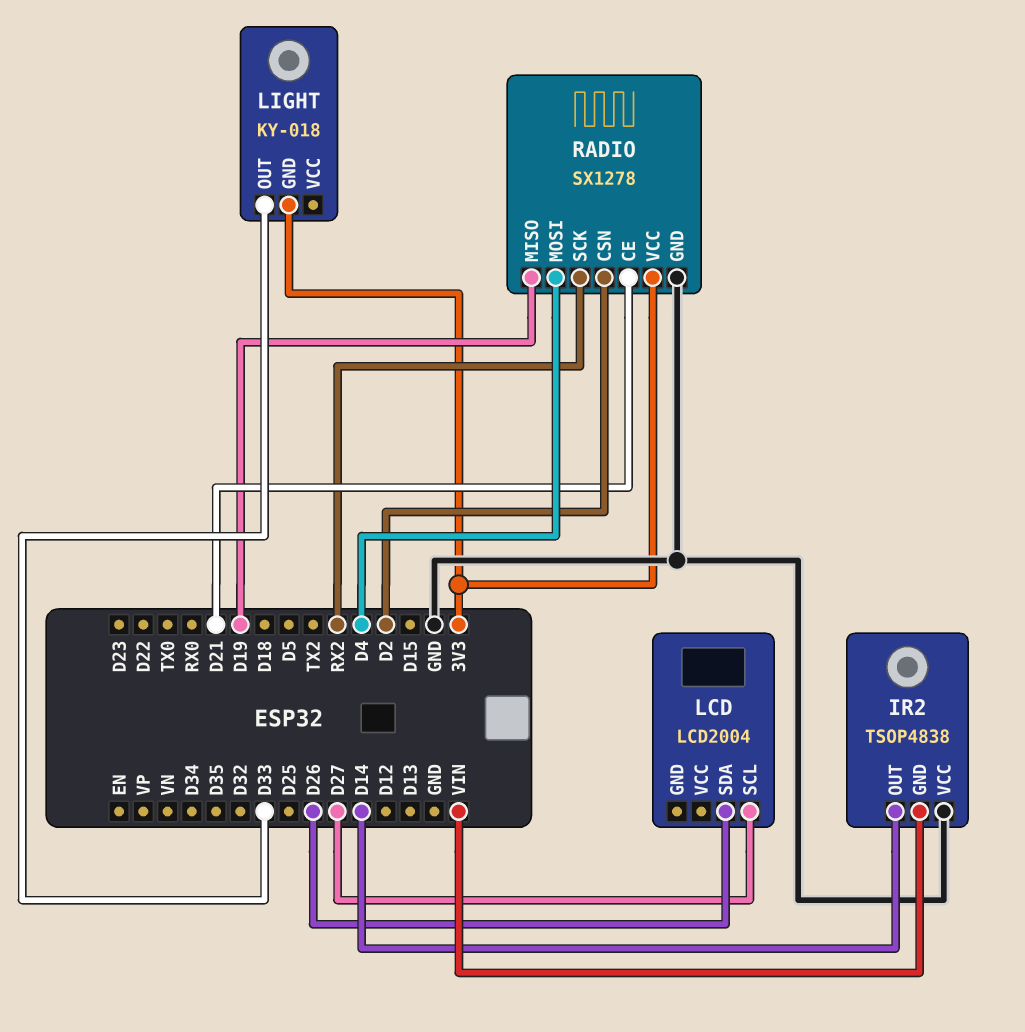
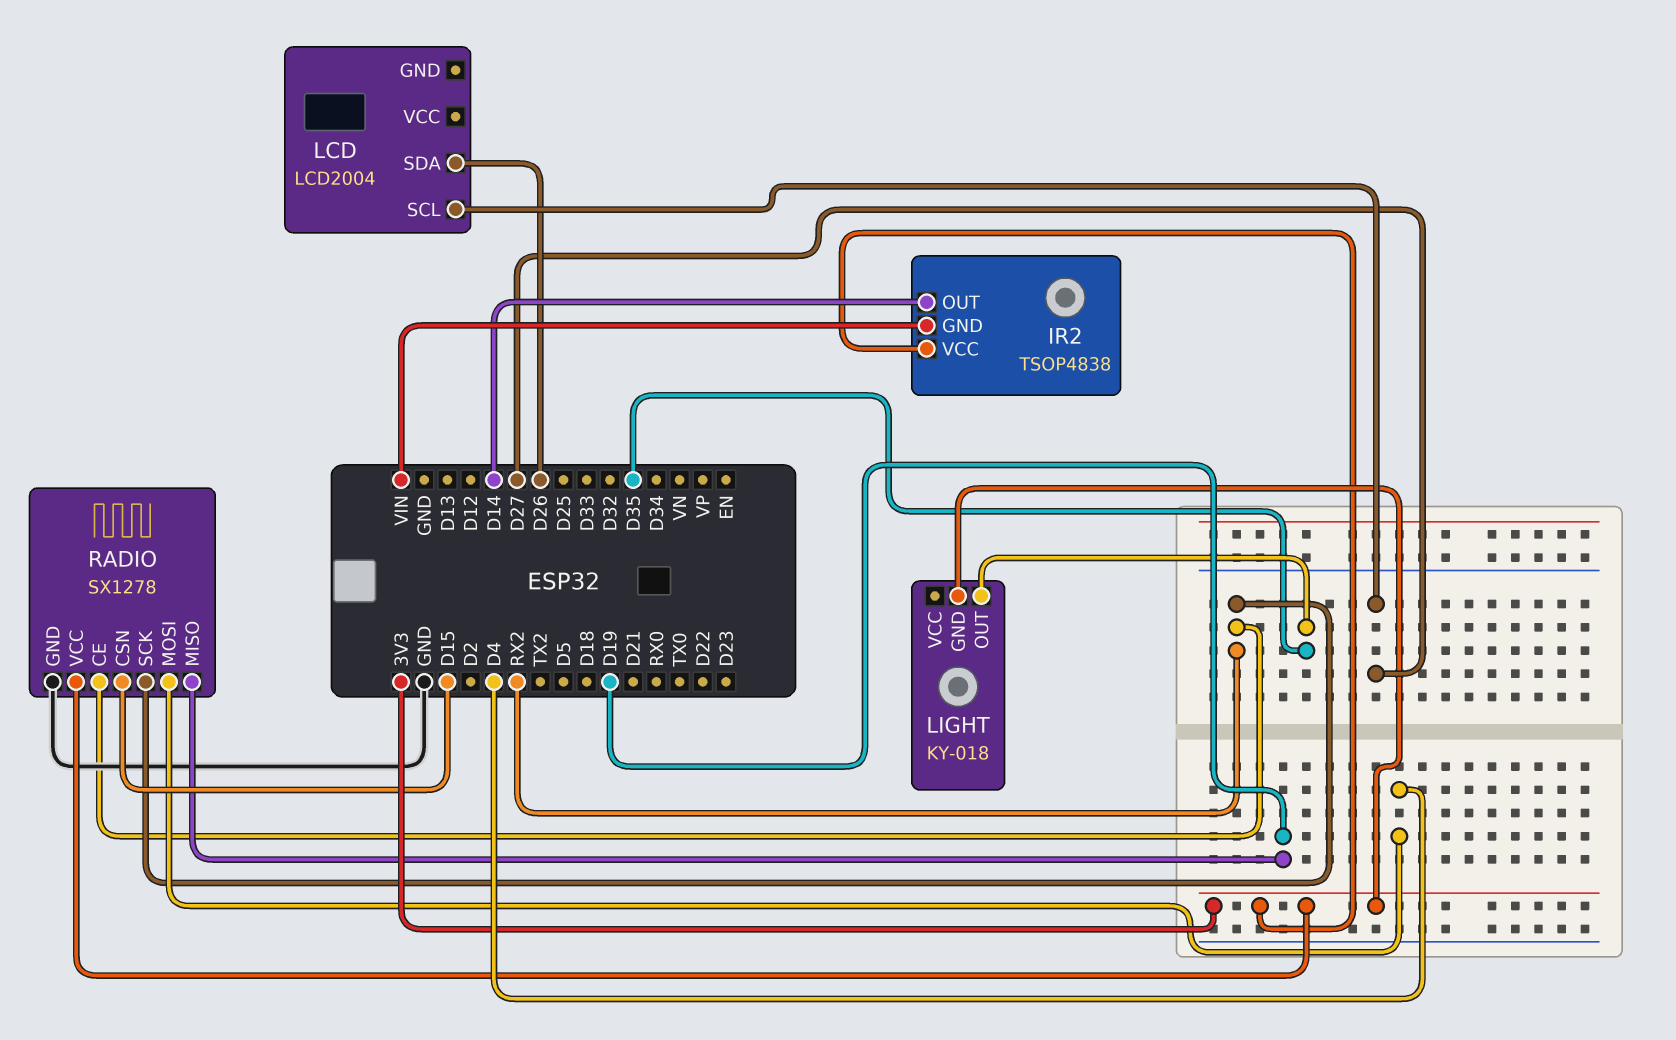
IR2 pin VCC: GND -> 3V3
LIGHT pin OUT: D33 -> D35
RADIO pin CE: D21 -> RX2
RADIO pin CSN: D2 -> D15

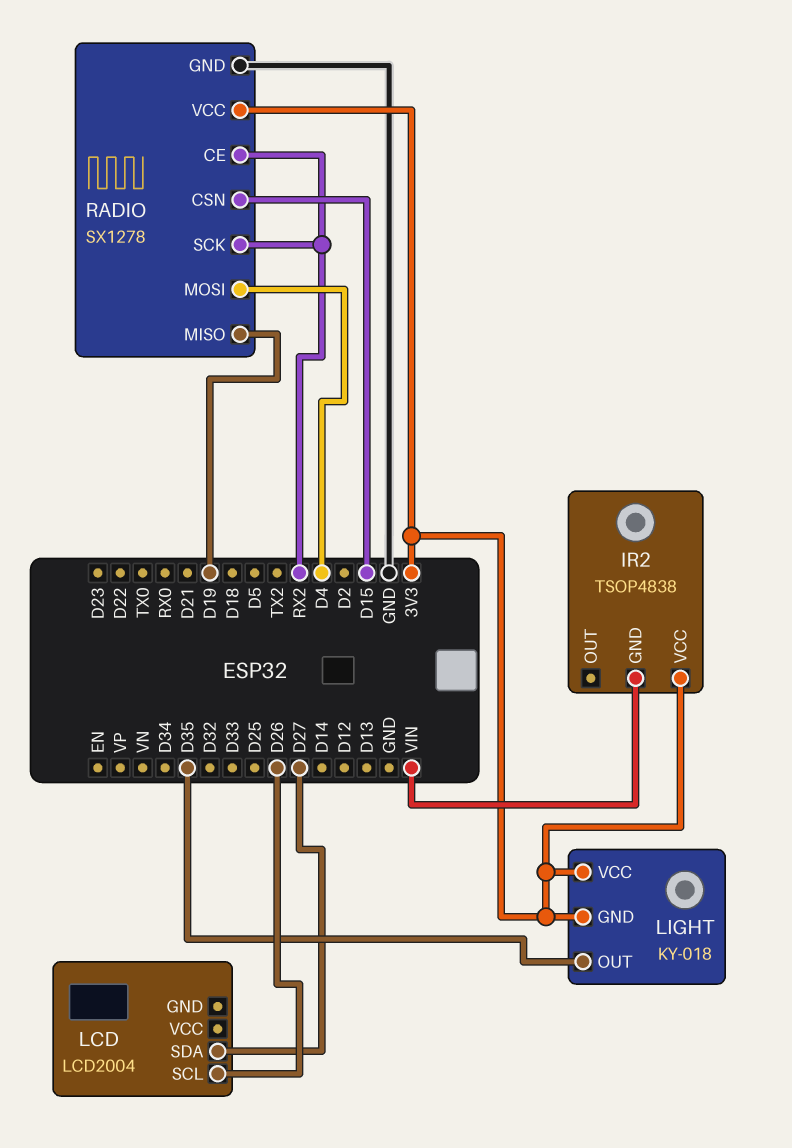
IR2 pin OUT: D14 -> none
LCD pin SCL: D27 -> D26
LCD pin SDA: D26 -> D27
LIGHT pin VCC: none -> 3V3

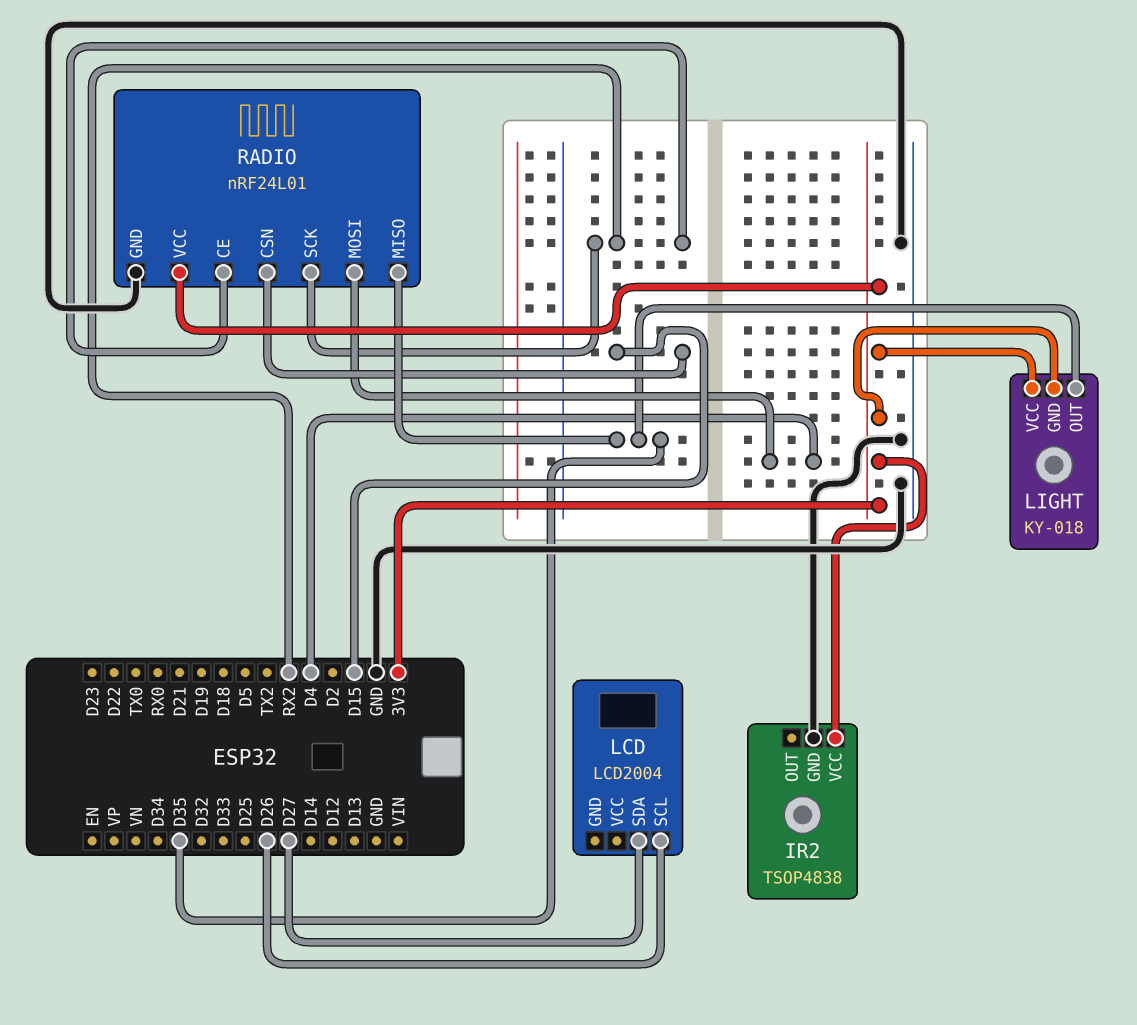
IR2 pin GND: VIN -> GND
RADIO: SX1278 -> nRF24L01
RADIO pin MISO: D19 -> D35

